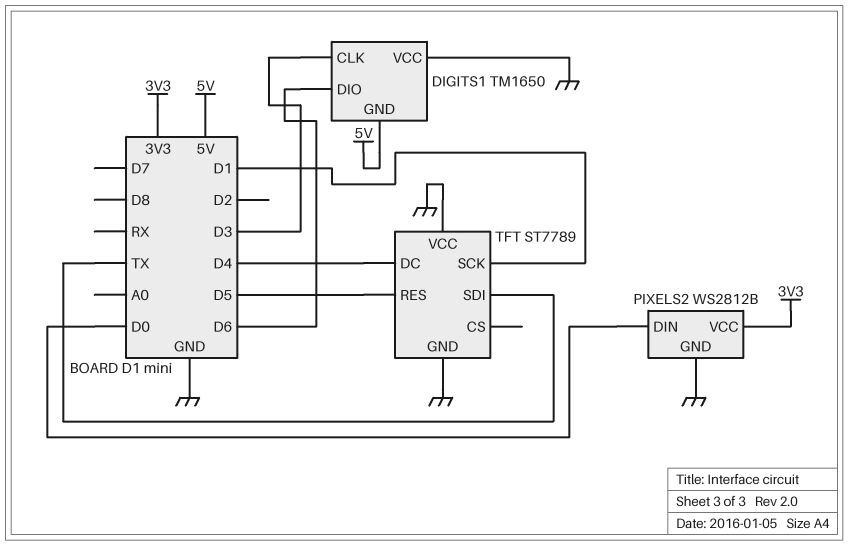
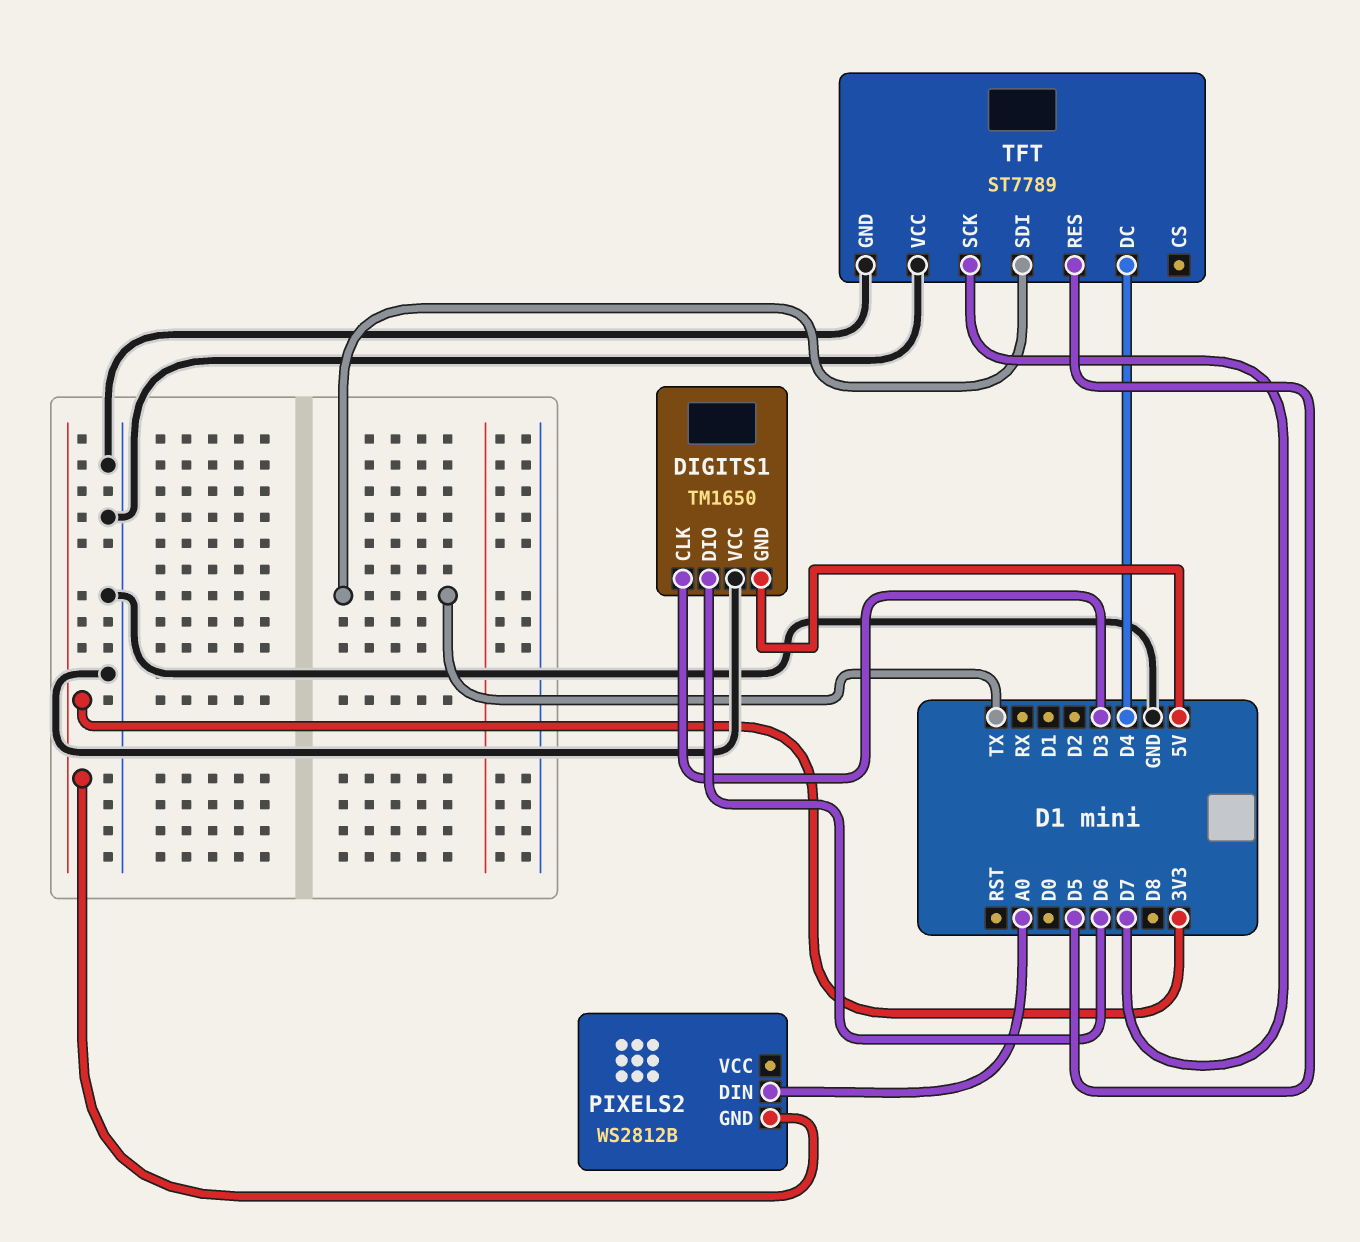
PIXELS2 pin DIN: D0 -> A0
PIXELS2 pin GND: GND -> 3V3
PIXELS2 pin VCC: 3V3 -> none
TFT pin SCK: D1 -> D7

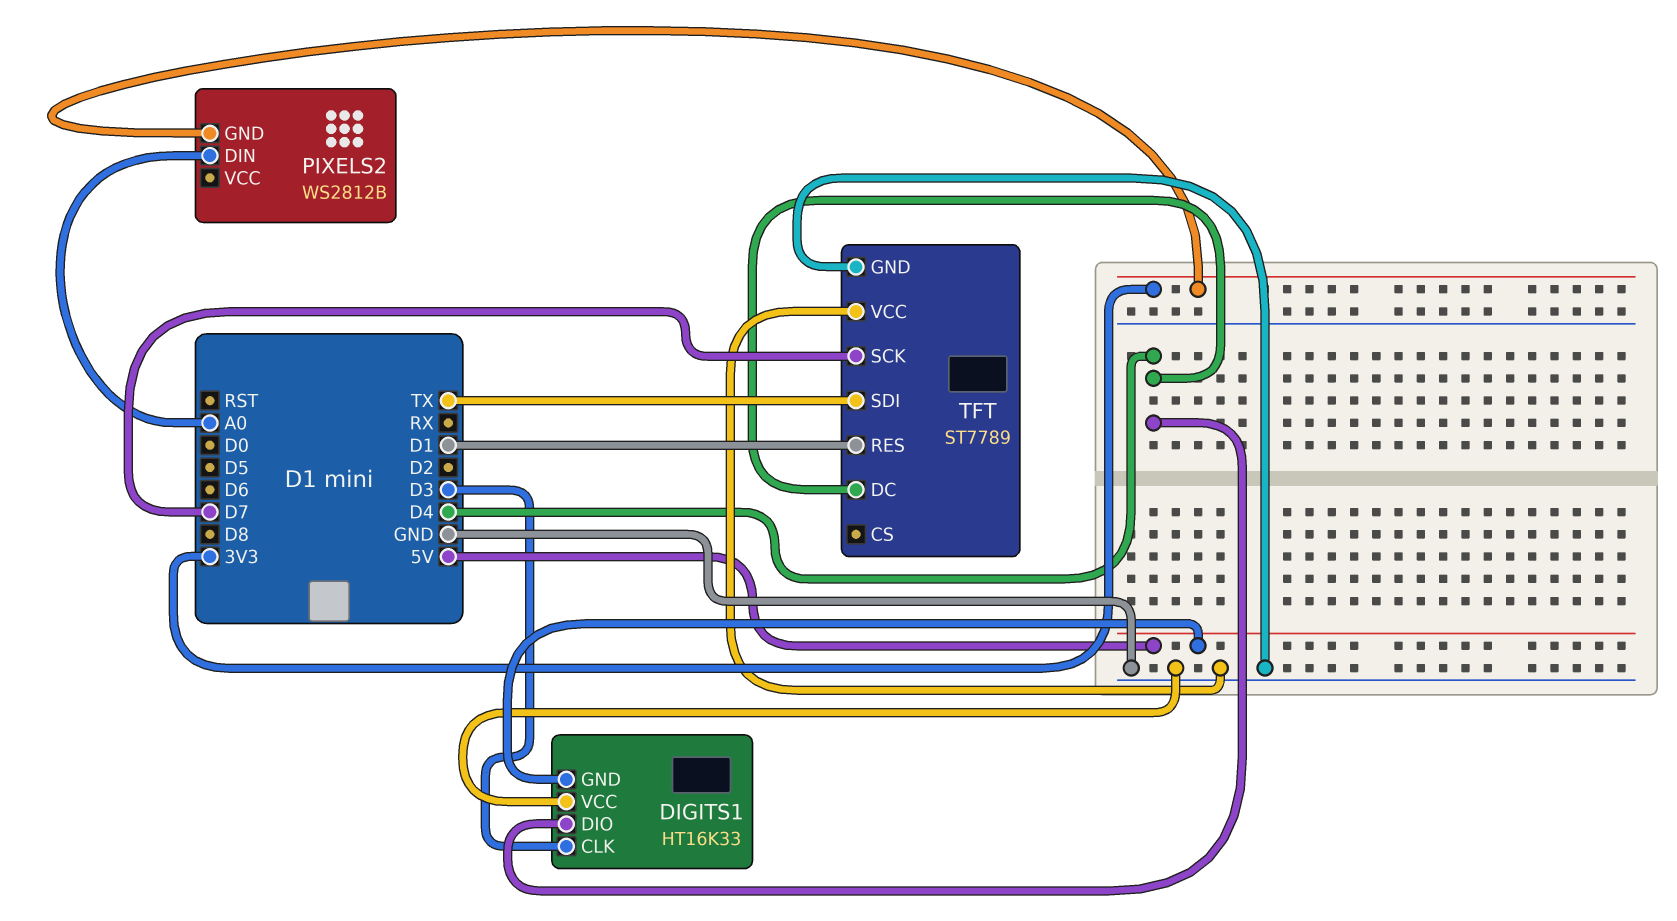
DIGITS1: TM1650 -> HT16K33
DIGITS1 pin DIO: D6 -> D4
TFT pin RES: D5 -> D1

